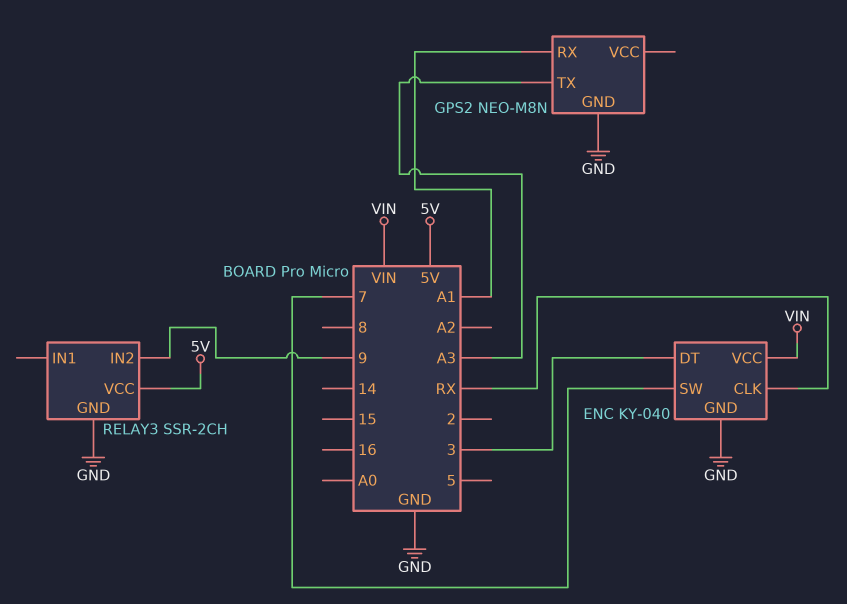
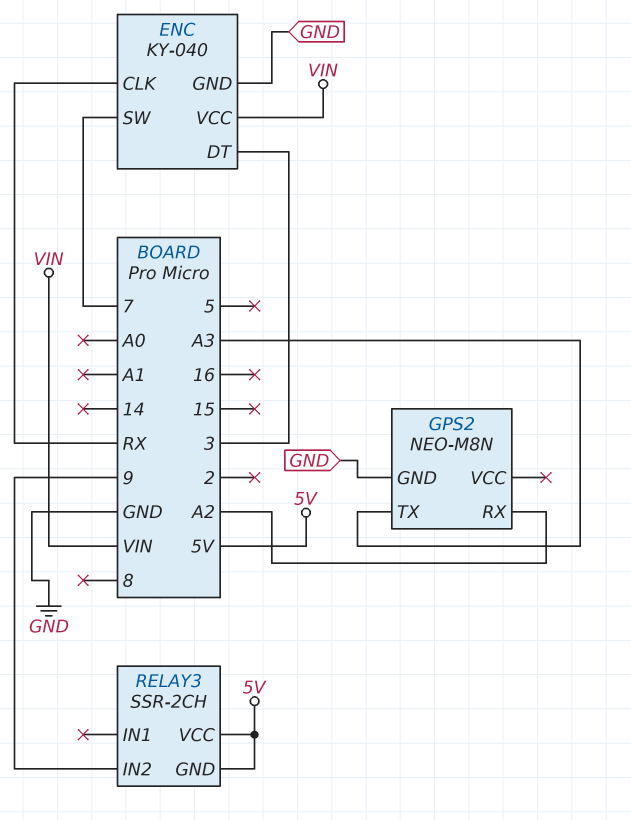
GPS2 pin RX: A1 -> A2
RELAY3 pin GND: GND -> 5V

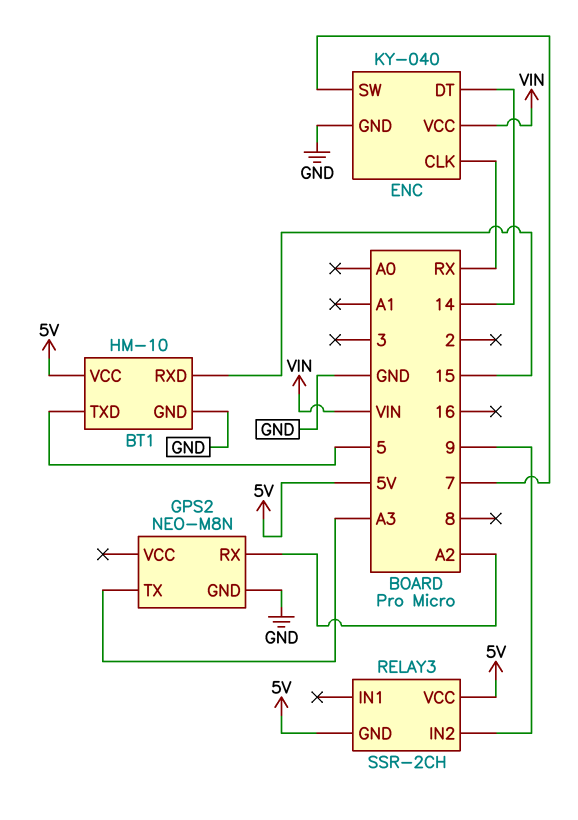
BT1: none -> HM-10
BT1 pin GND: none -> GND
BT1 pin RXD: none -> 15
BT1 pin TXD: none -> 5
BT1 pin VCC: none -> 5V
ENC pin DT: 3 -> 14

